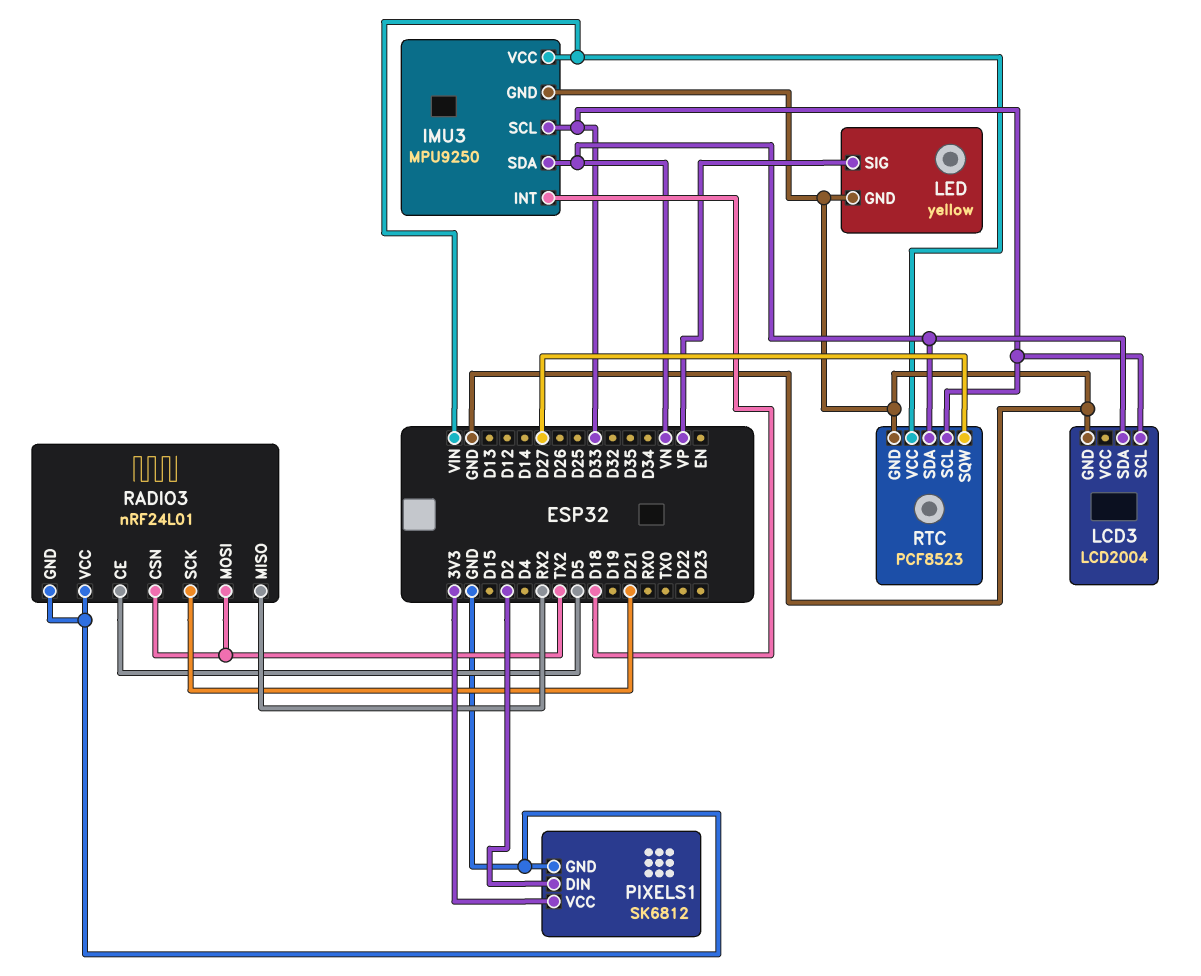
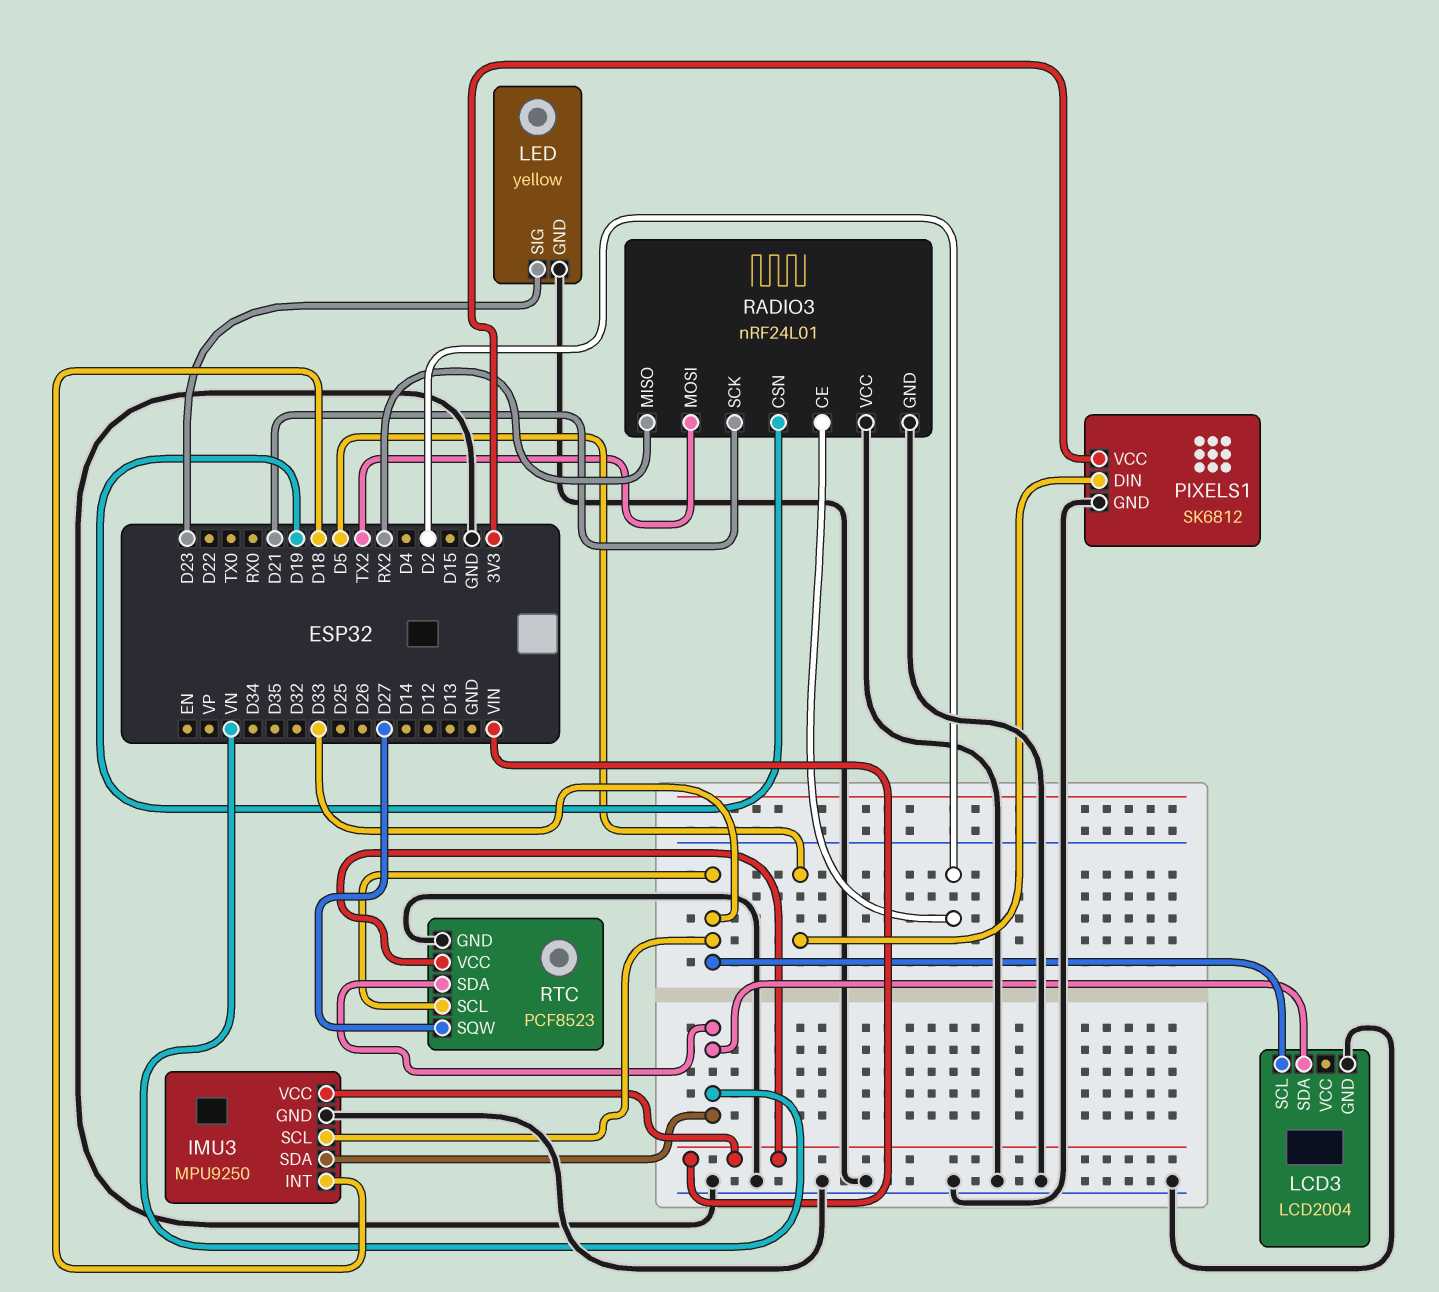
LED pin SIG: VP -> D23
PIXELS1 pin DIN: D2 -> D5
RADIO3 pin CE: D5 -> D2
RADIO3 pin CSN: TX2 -> D19

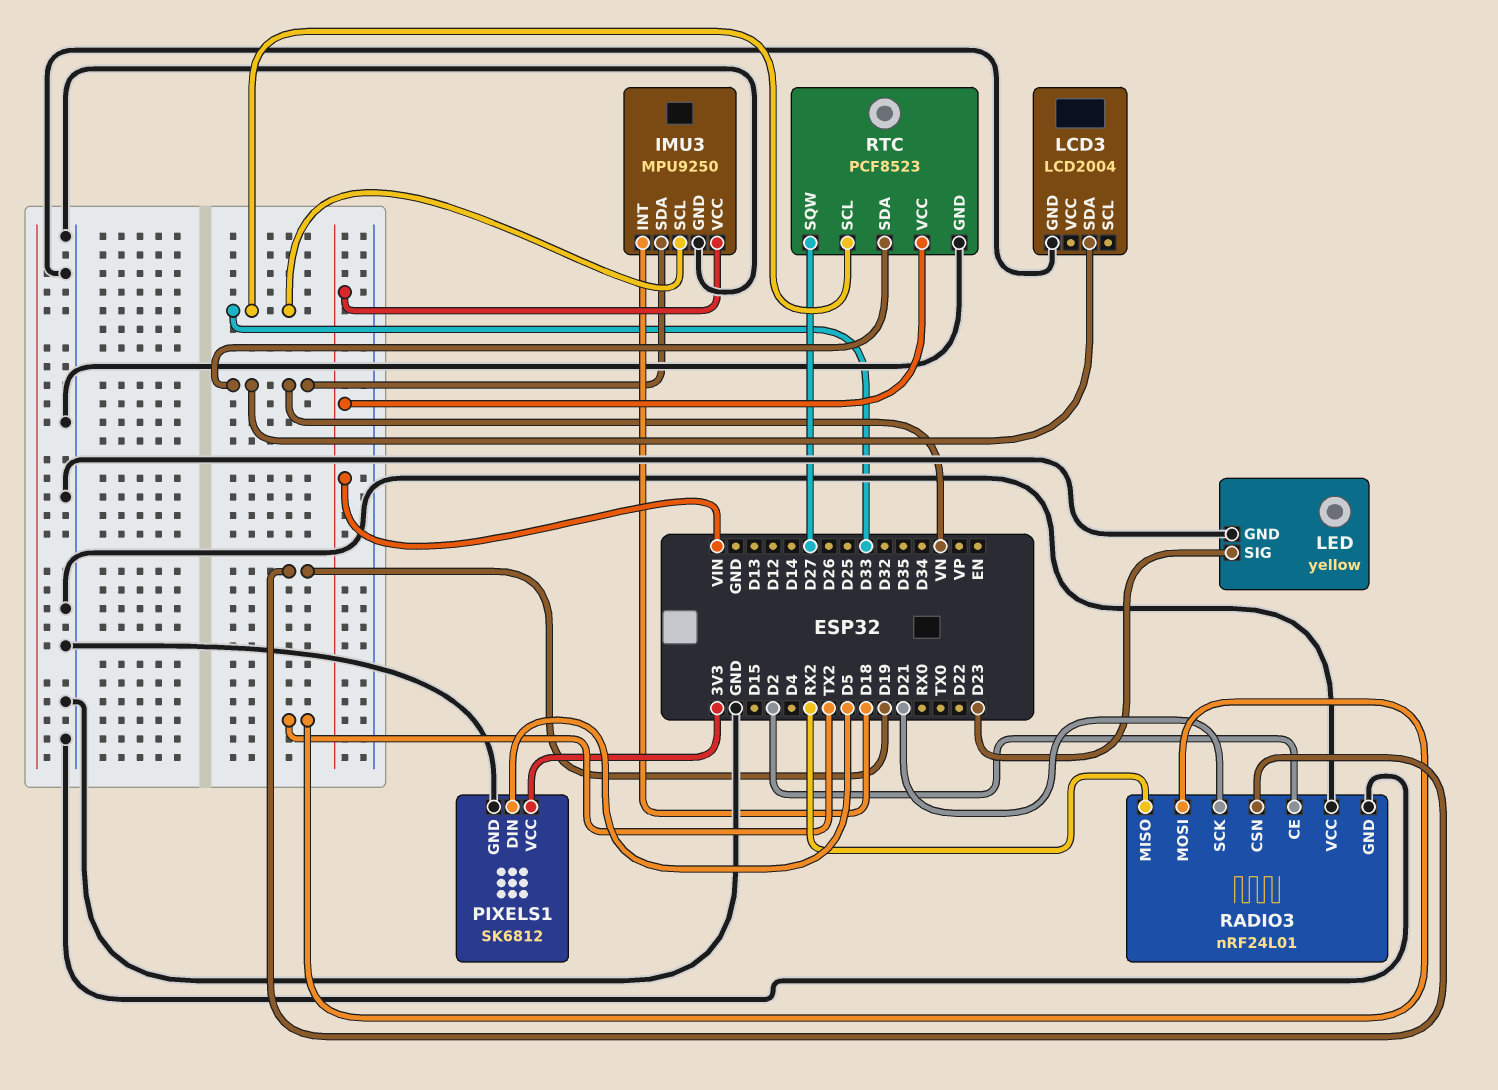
LCD3 pin SCL: D33 -> none

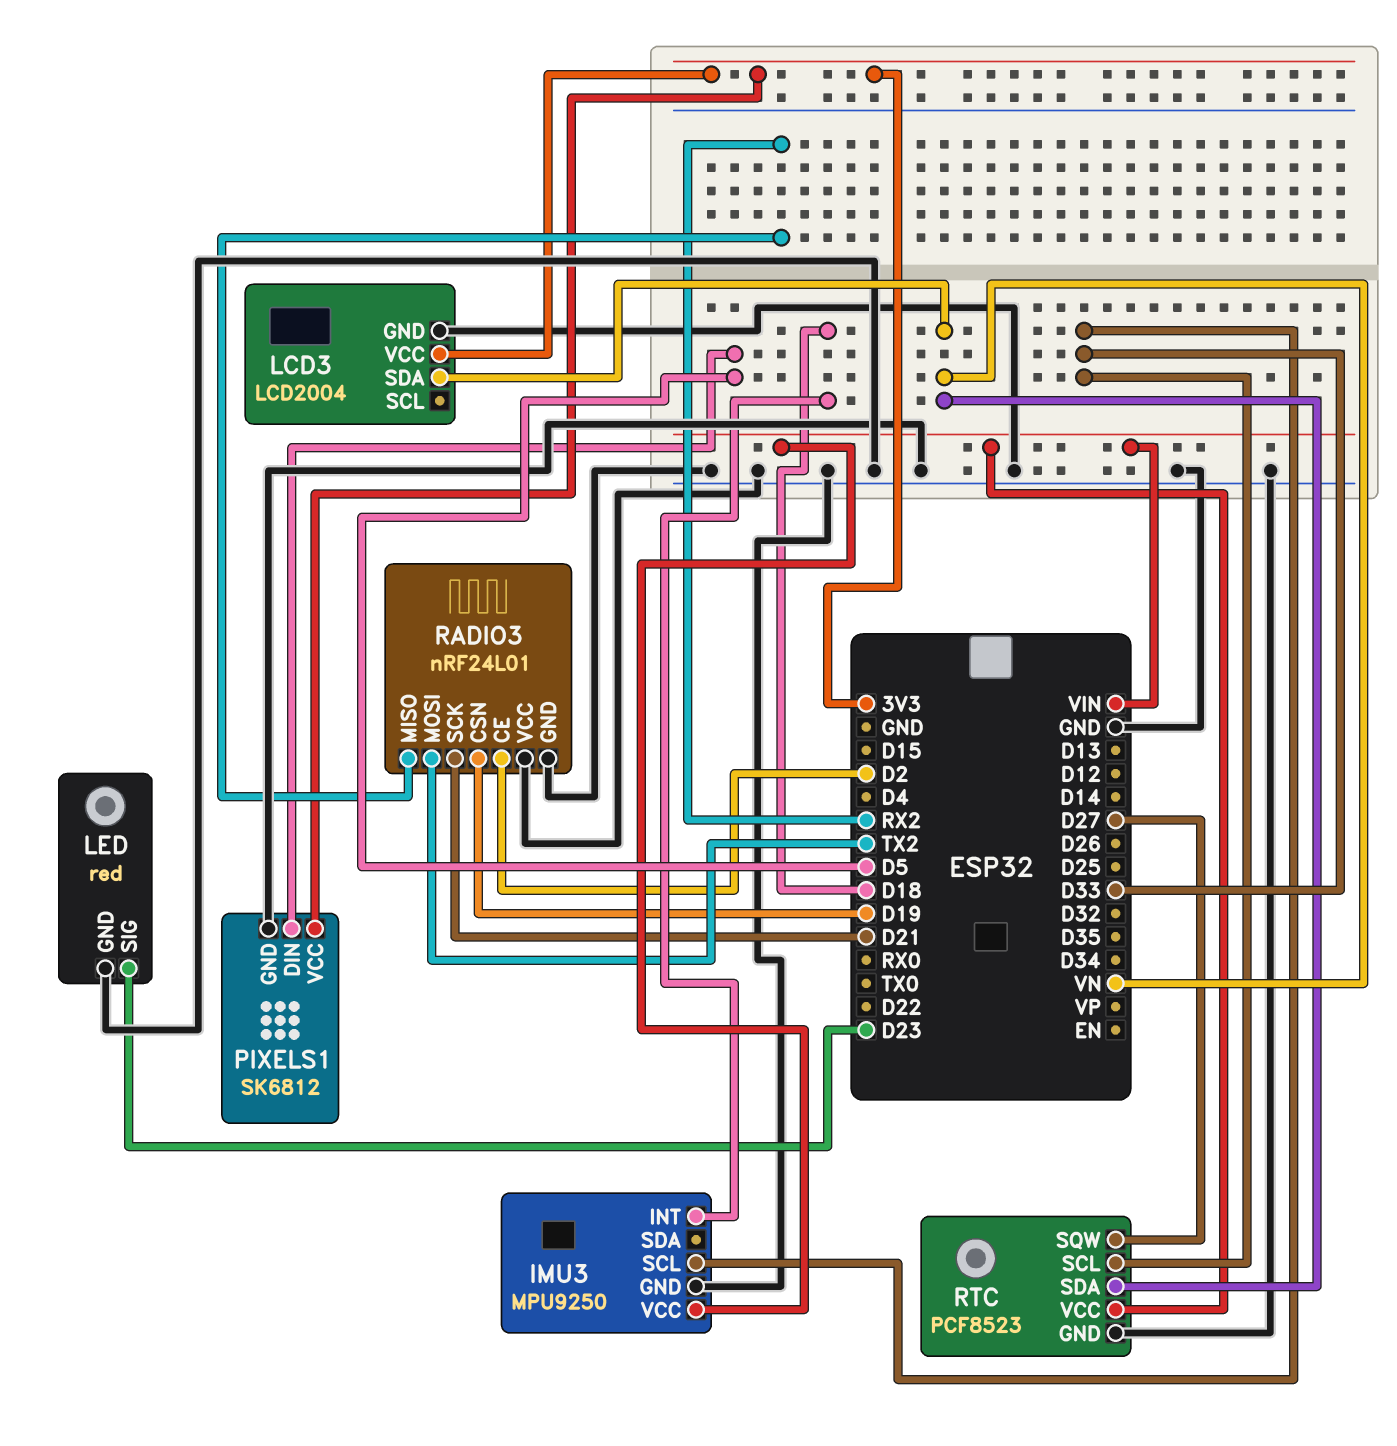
IMU3 pin SDA: VN -> none
LCD3 pin VCC: none -> 3V3
LED: yellow -> red

